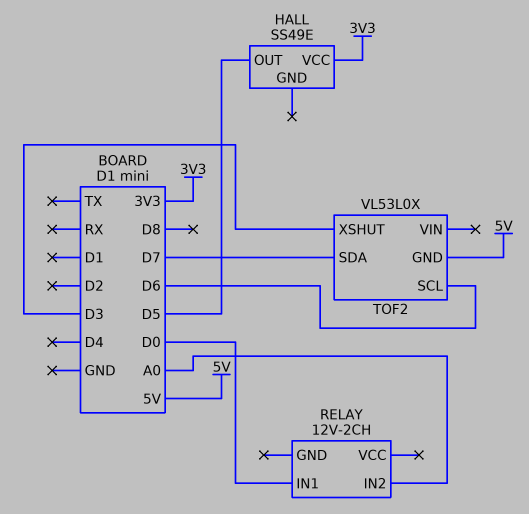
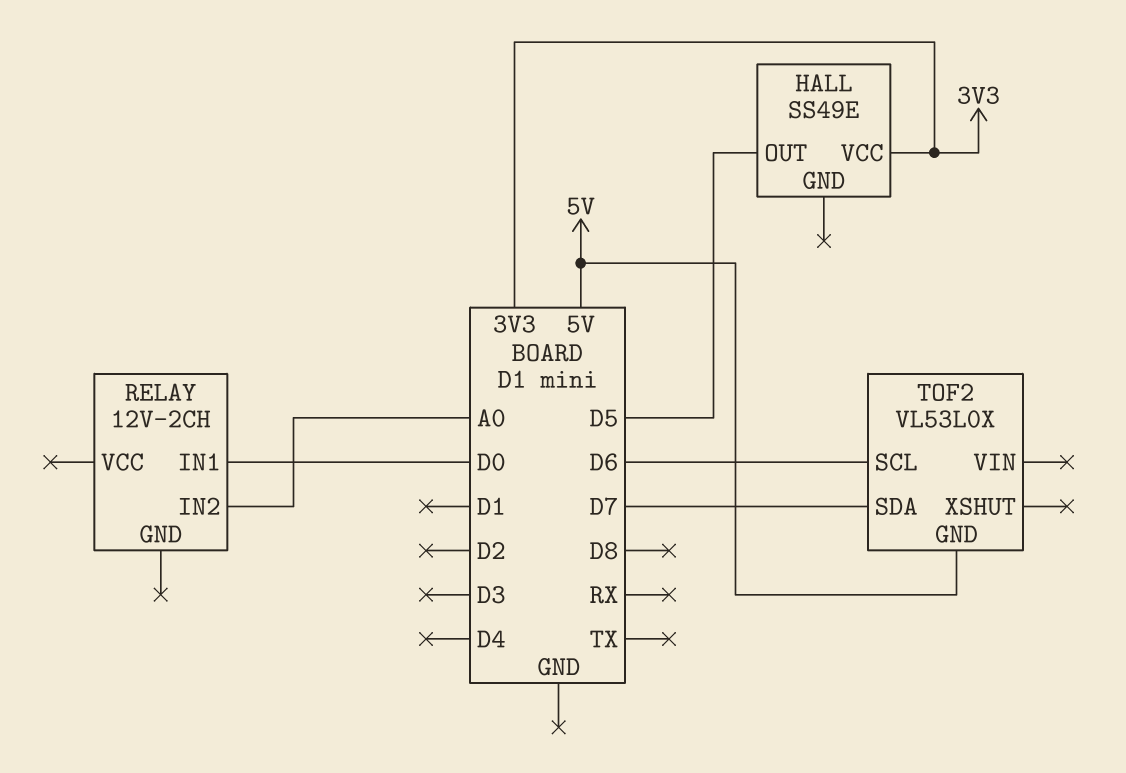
TOF2 pin XSHUT: D3 -> none

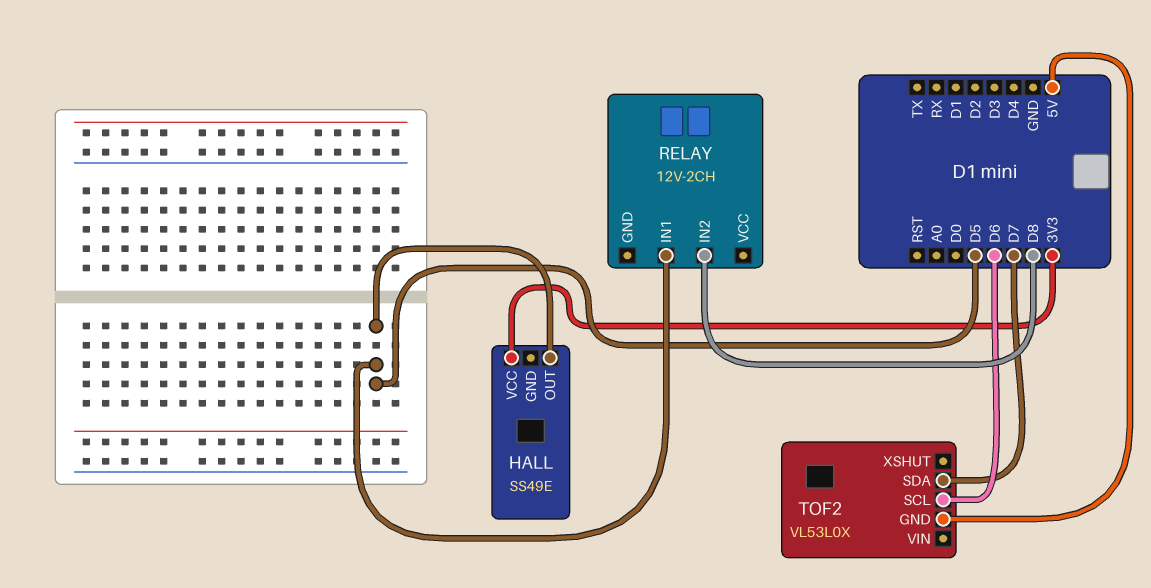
RELAY pin IN1: D0 -> D5
RELAY pin IN2: A0 -> D8

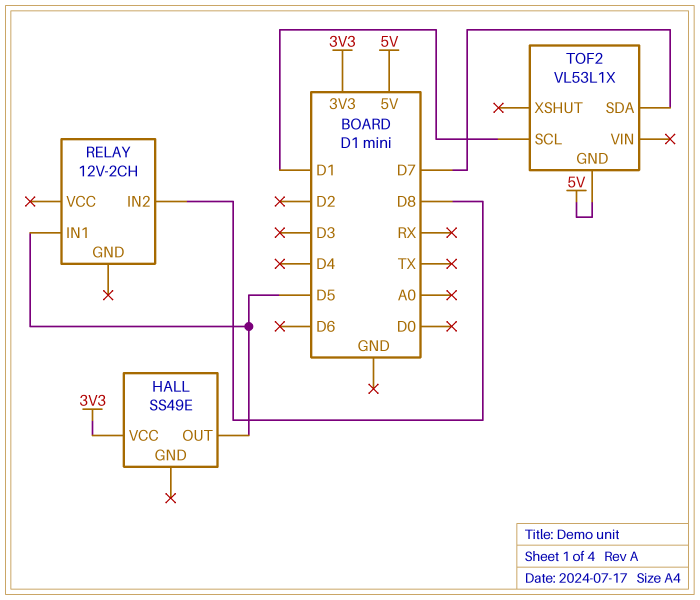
TOF2: VL53L0X -> VL53L1X
TOF2 pin SCL: D6 -> D1

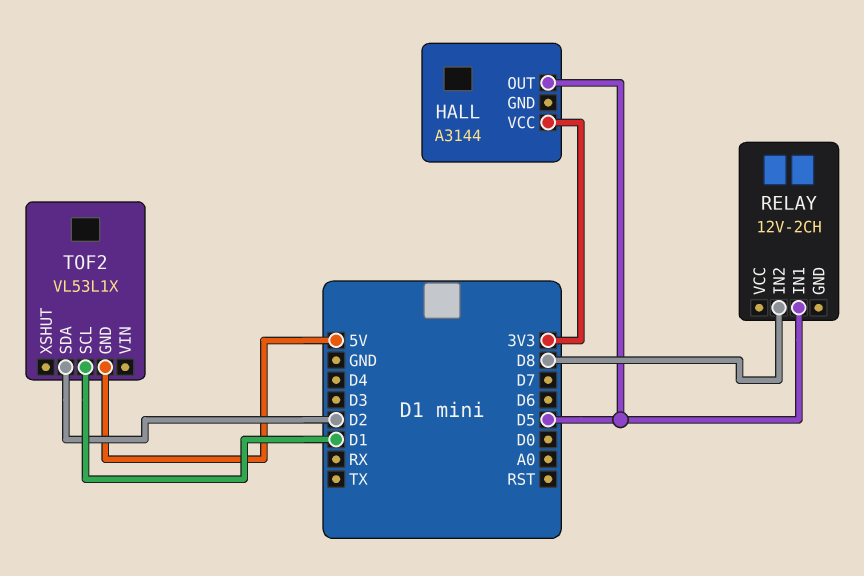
HALL: SS49E -> A3144
TOF2 pin SDA: D7 -> D2

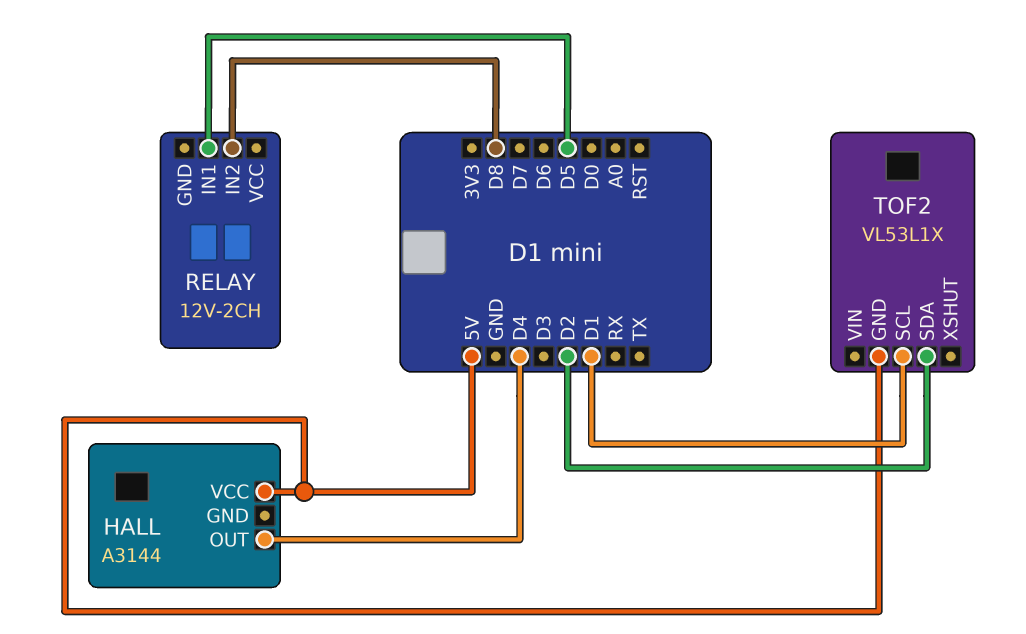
HALL pin OUT: D5 -> D4
HALL pin VCC: 3V3 -> 5V

